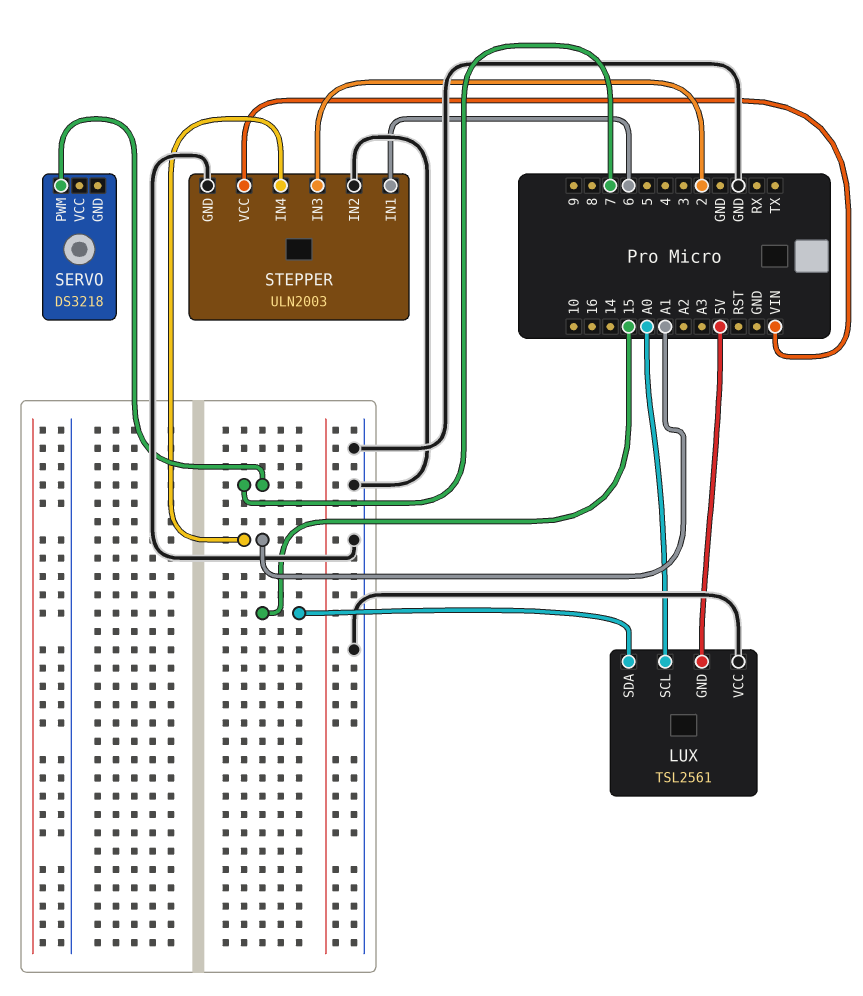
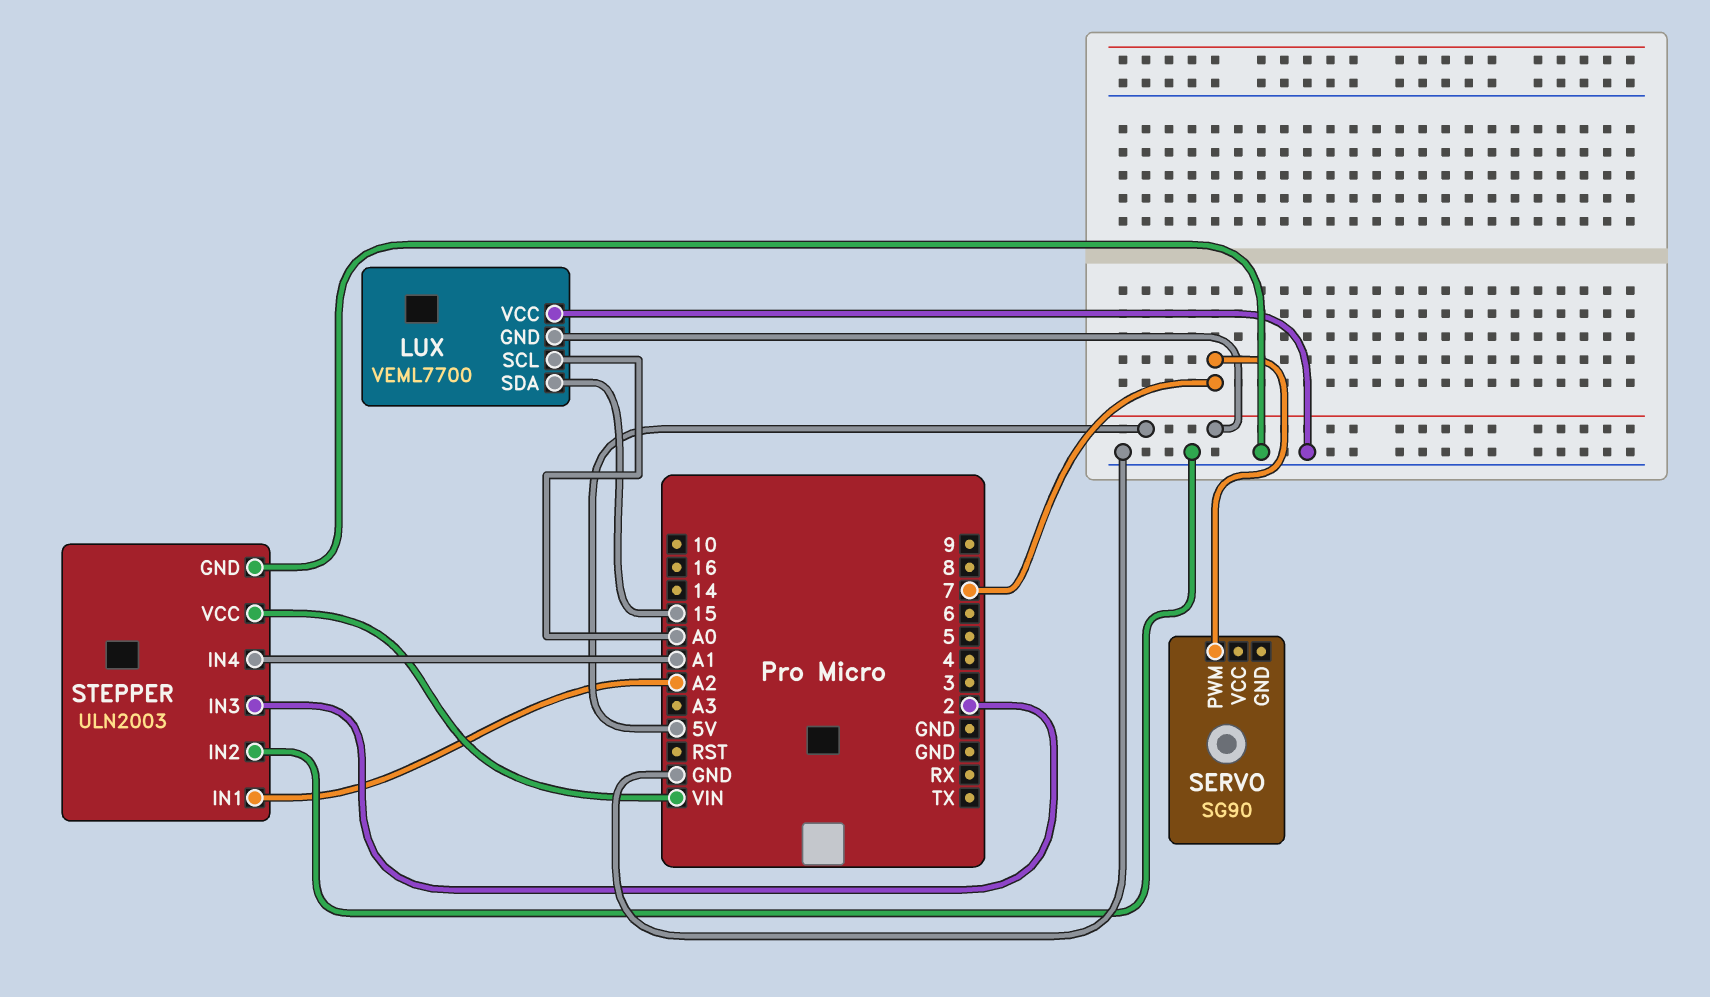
LUX: TSL2561 -> VEML7700
SERVO: DS3218 -> SG90
STEPPER pin IN1: 6 -> A2

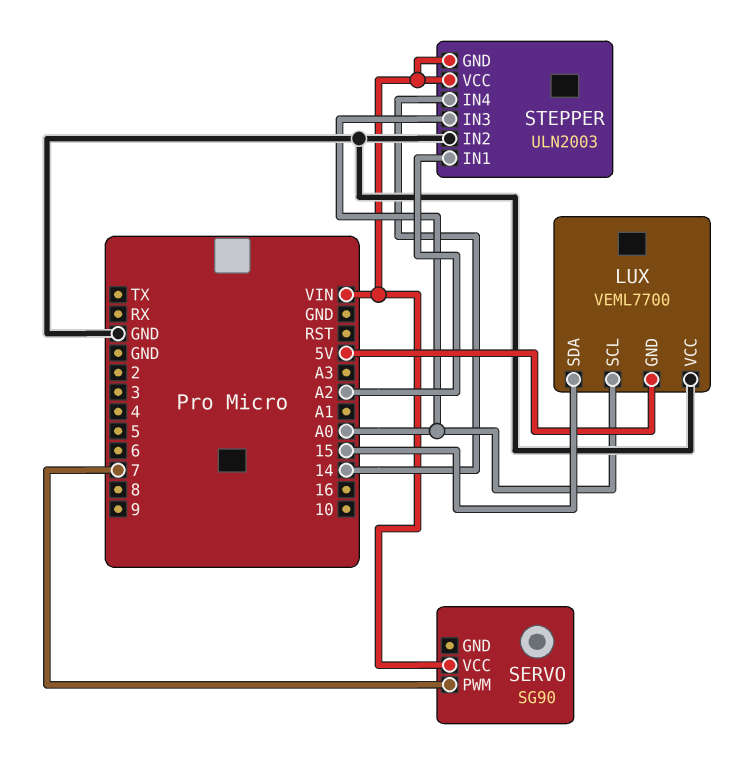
SERVO pin VCC: none -> VIN
STEPPER pin GND: GND -> VIN
STEPPER pin IN3: 2 -> A0
STEPPER pin IN4: A1 -> 14

